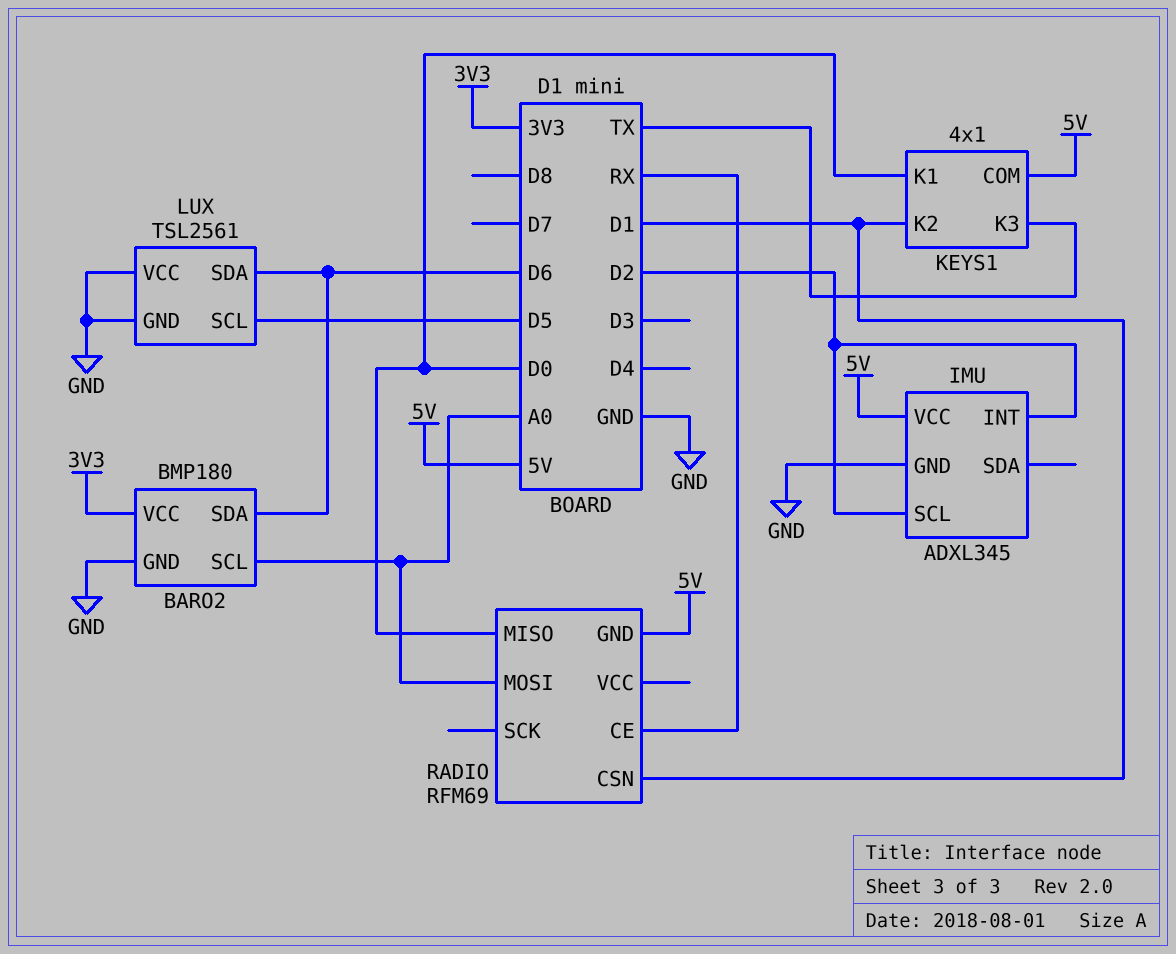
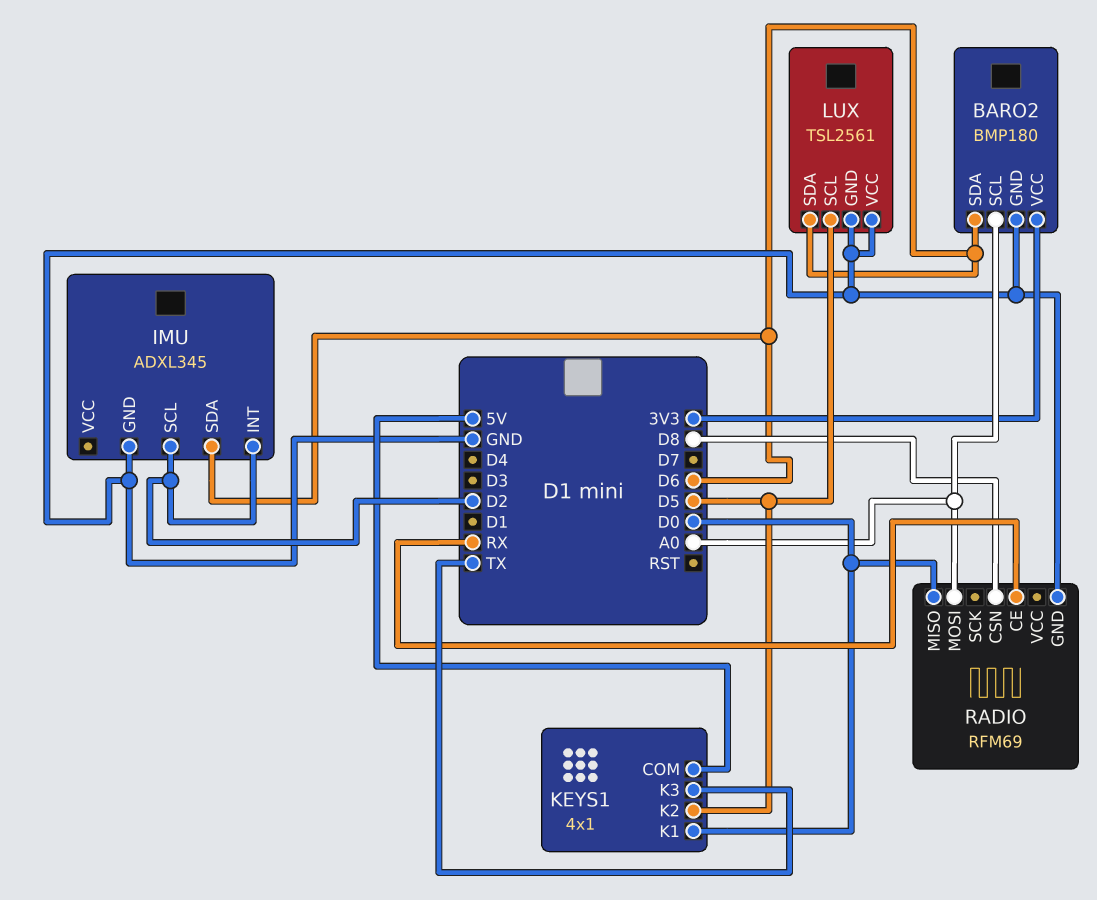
IMU pin SDA: none -> D6
IMU pin VCC: 5V -> none
KEYS1 pin K2: D1 -> D5
RADIO pin CSN: D1 -> D8
RADIO pin GND: 5V -> GND

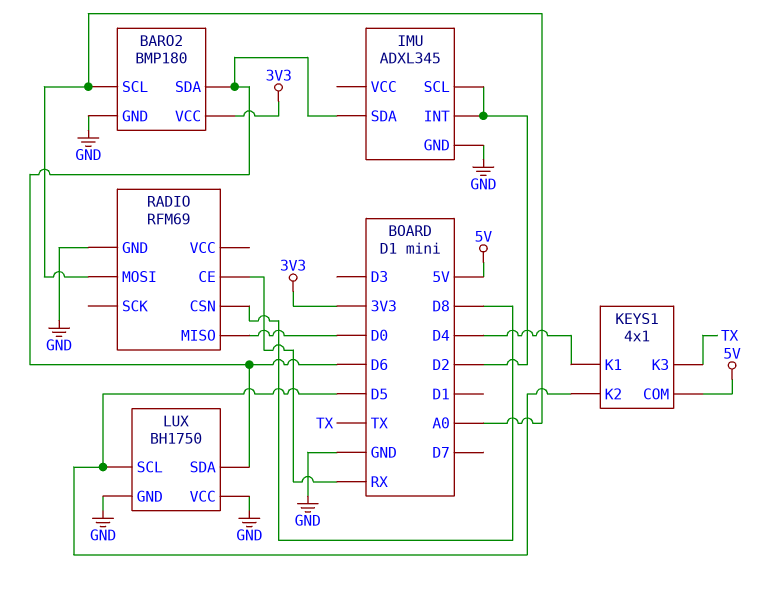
KEYS1 pin K1: D0 -> D4
LUX: TSL2561 -> BH1750

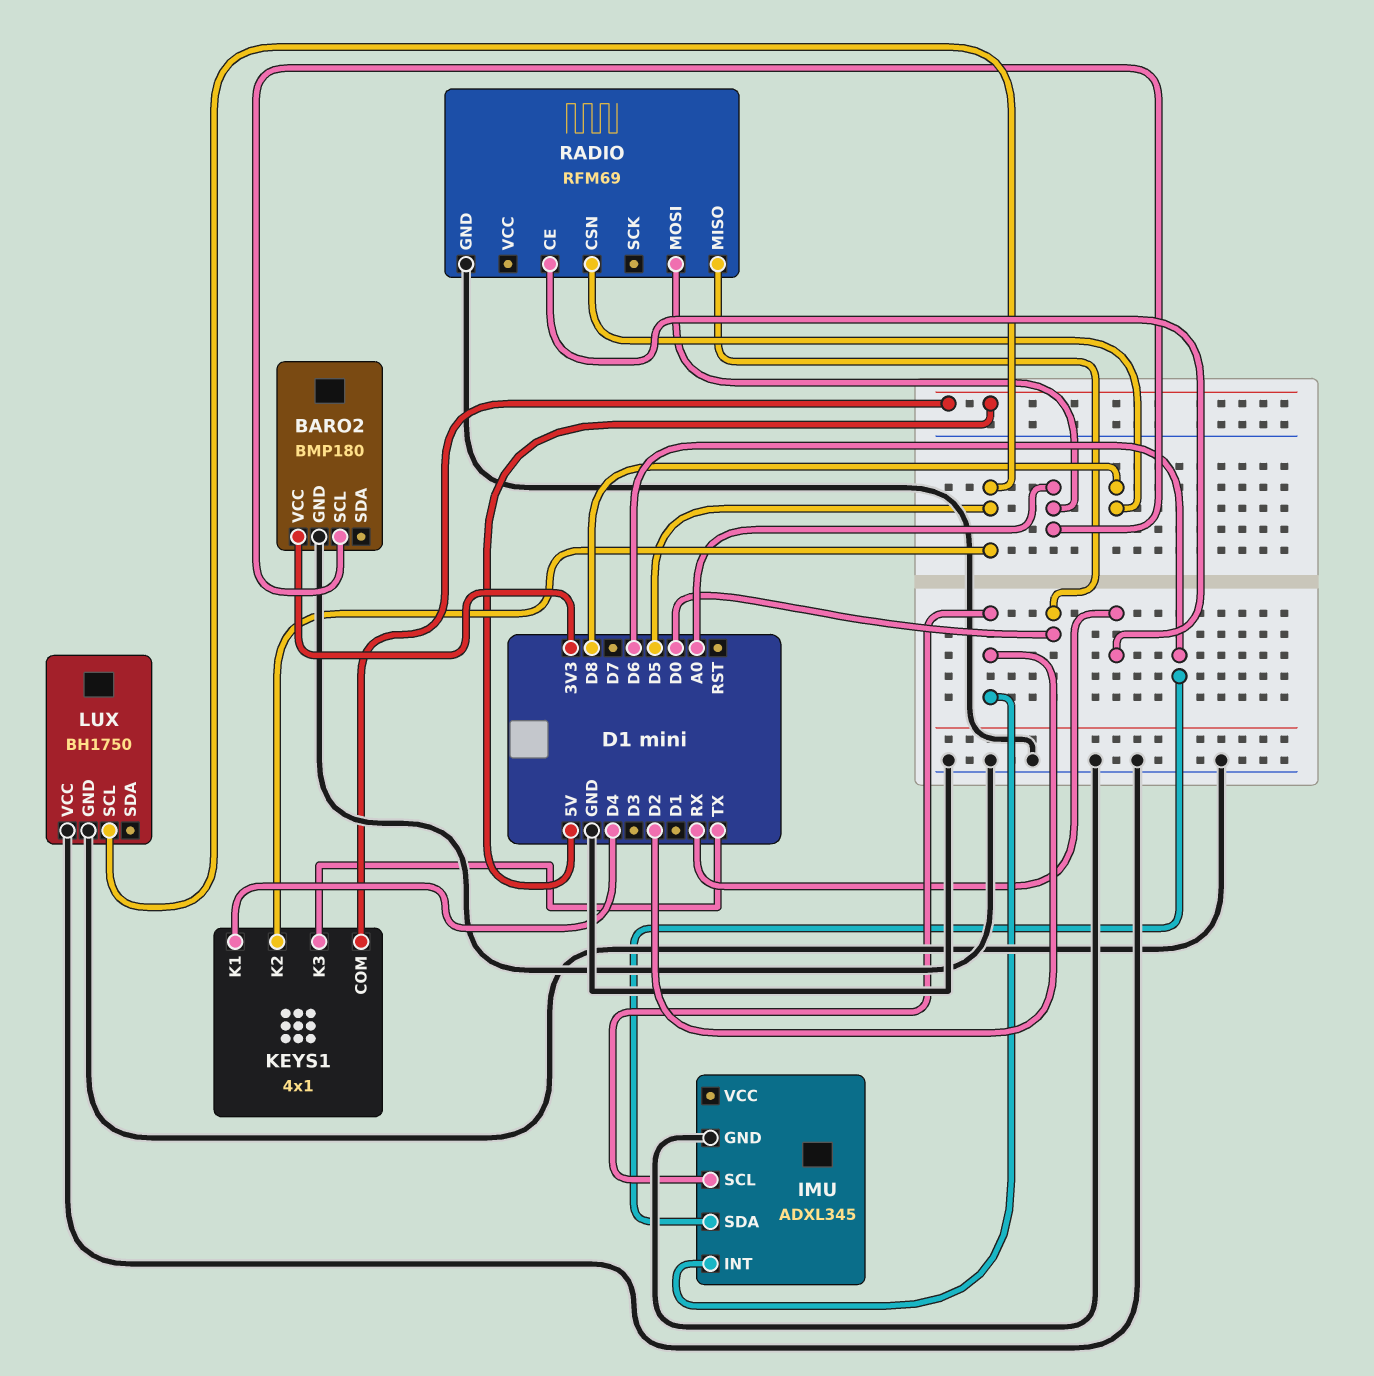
BARO2 pin SDA: D6 -> none
LUX pin SDA: D6 -> none

